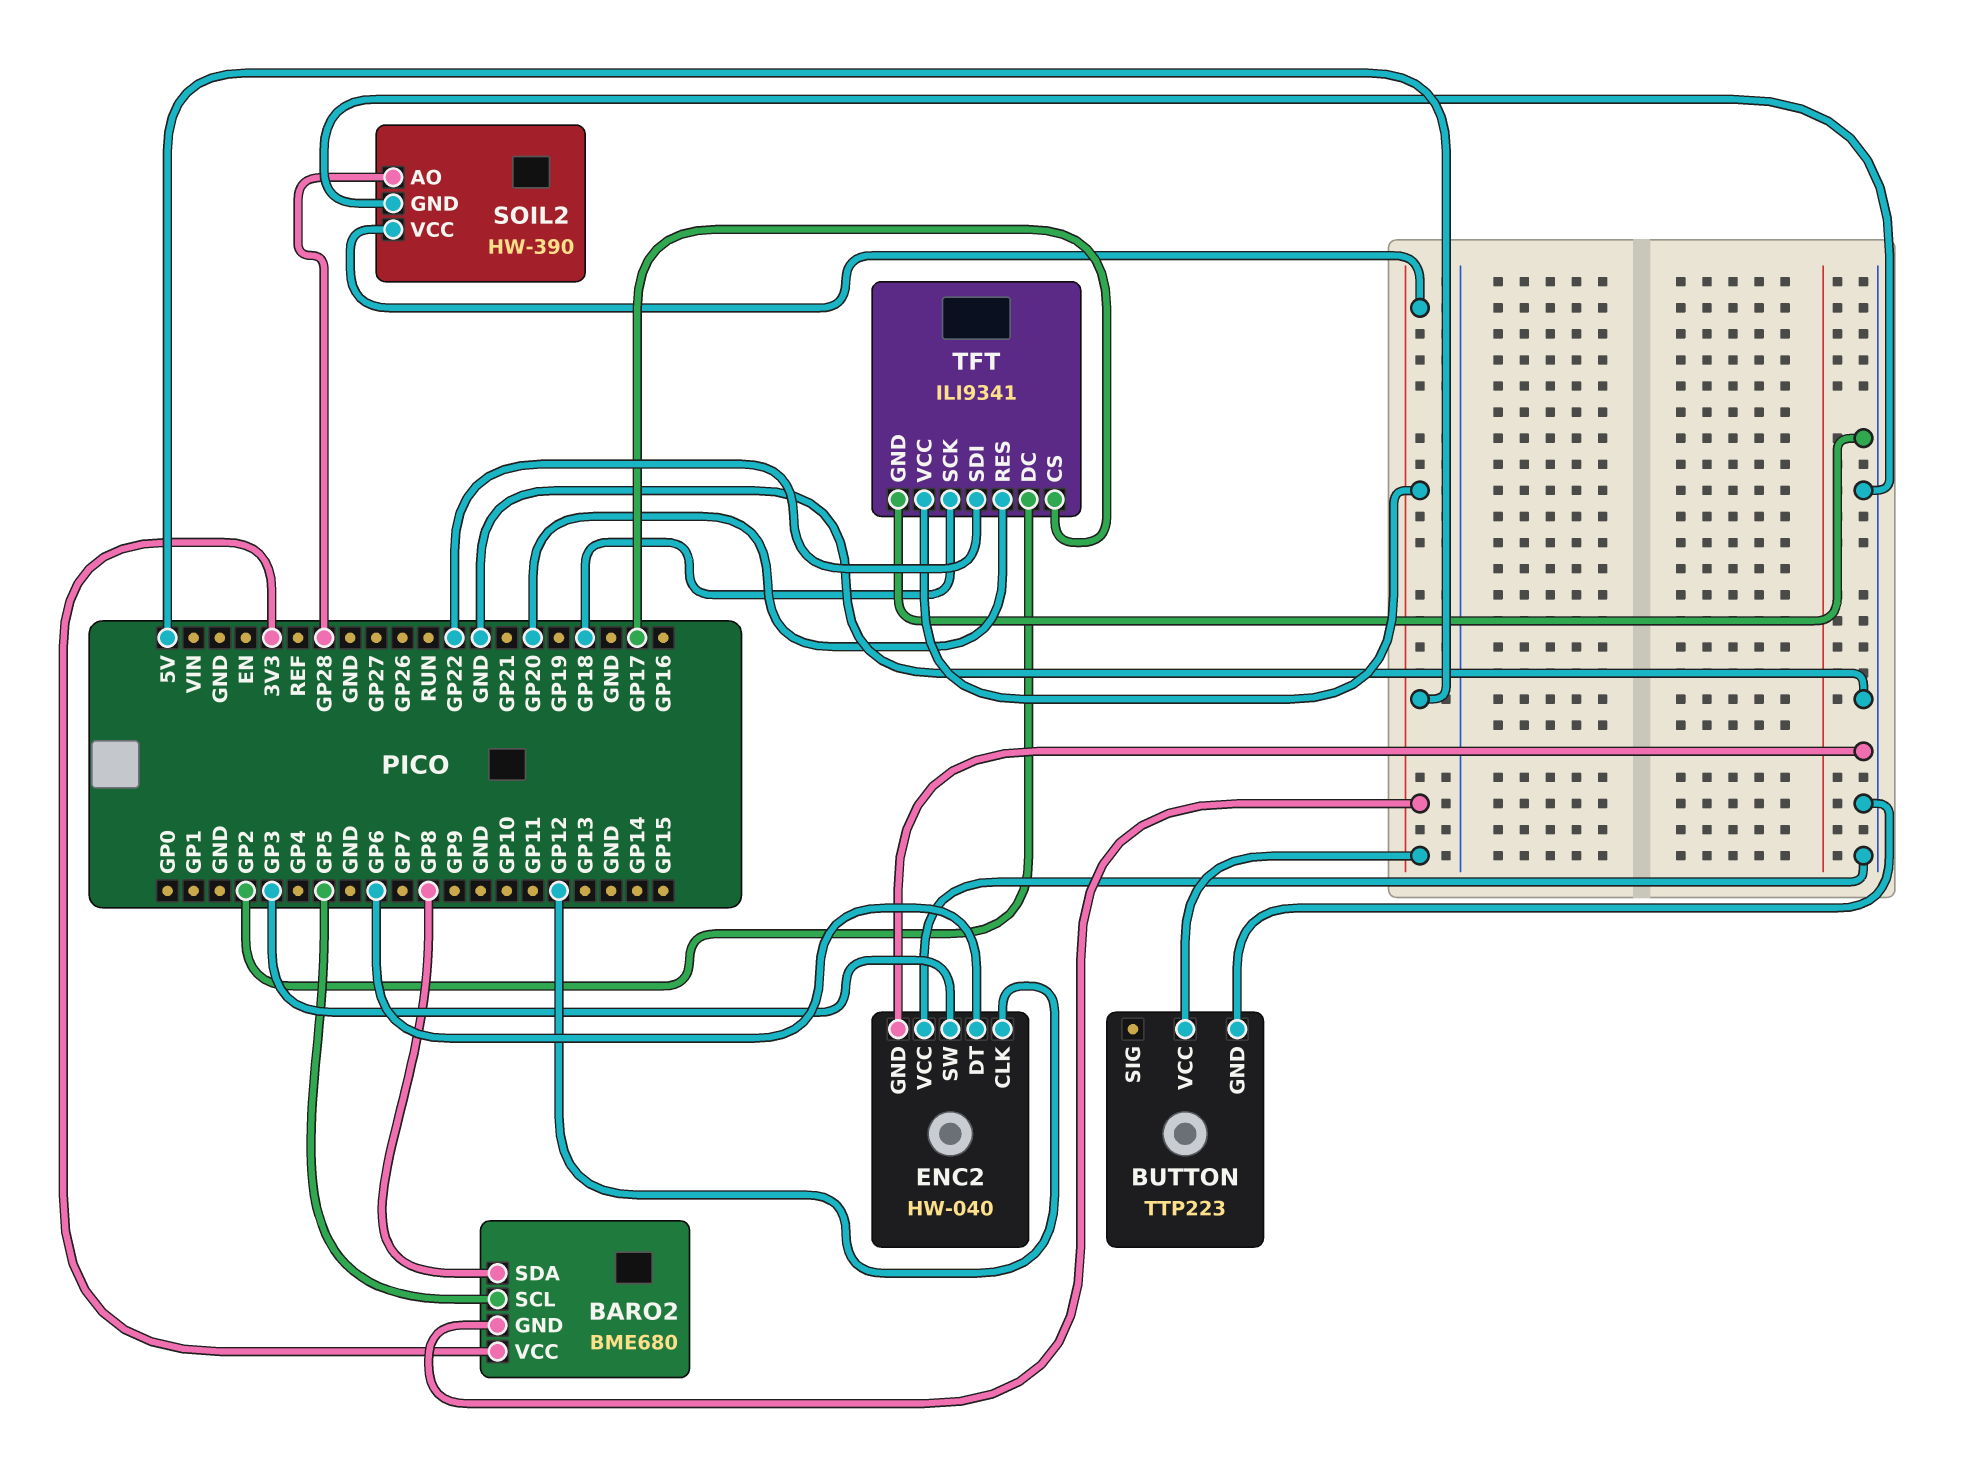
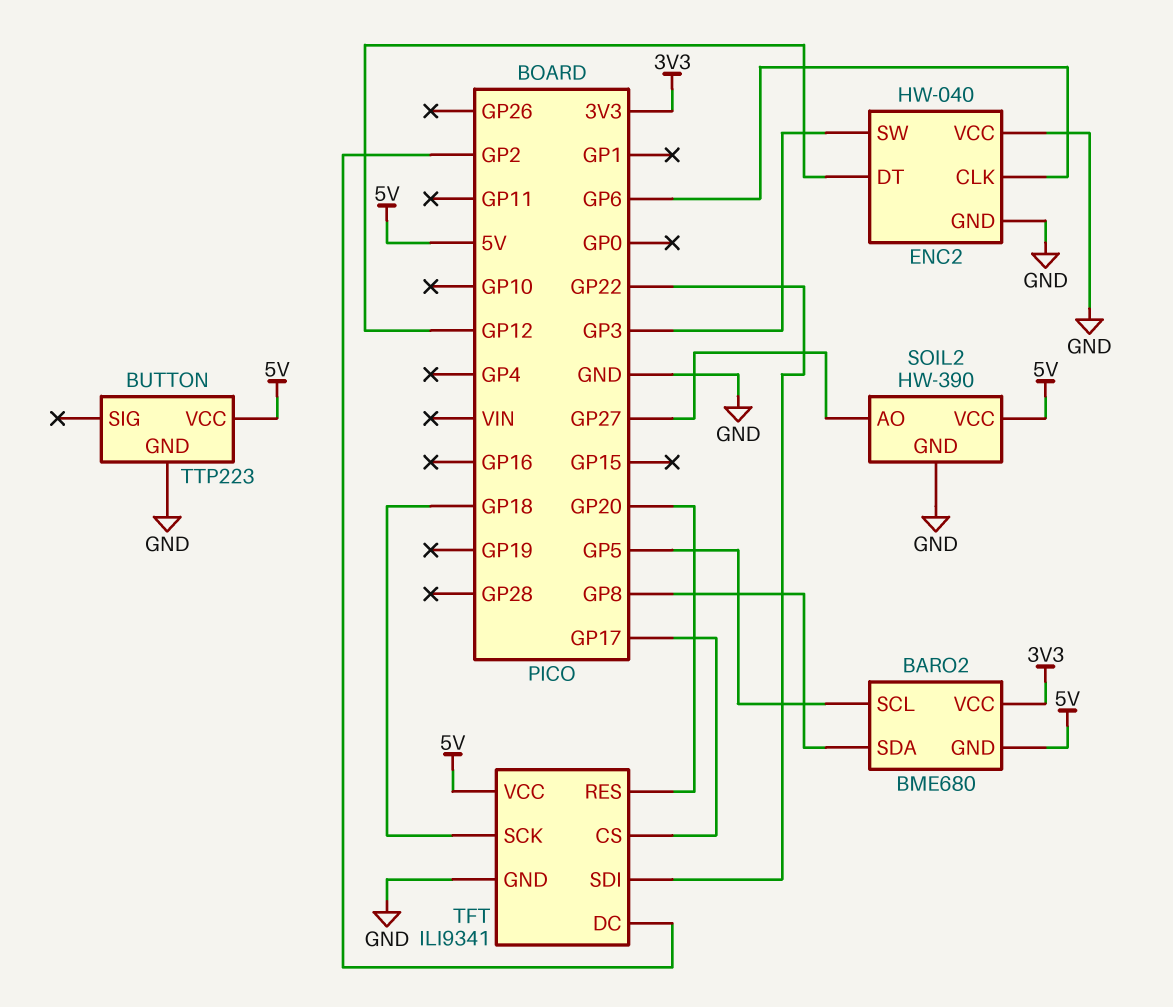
ENC2 pin CLK: GP12 -> GP6
ENC2 pin DT: GP6 -> GP12
SOIL2 pin AO: GP28 -> GP27

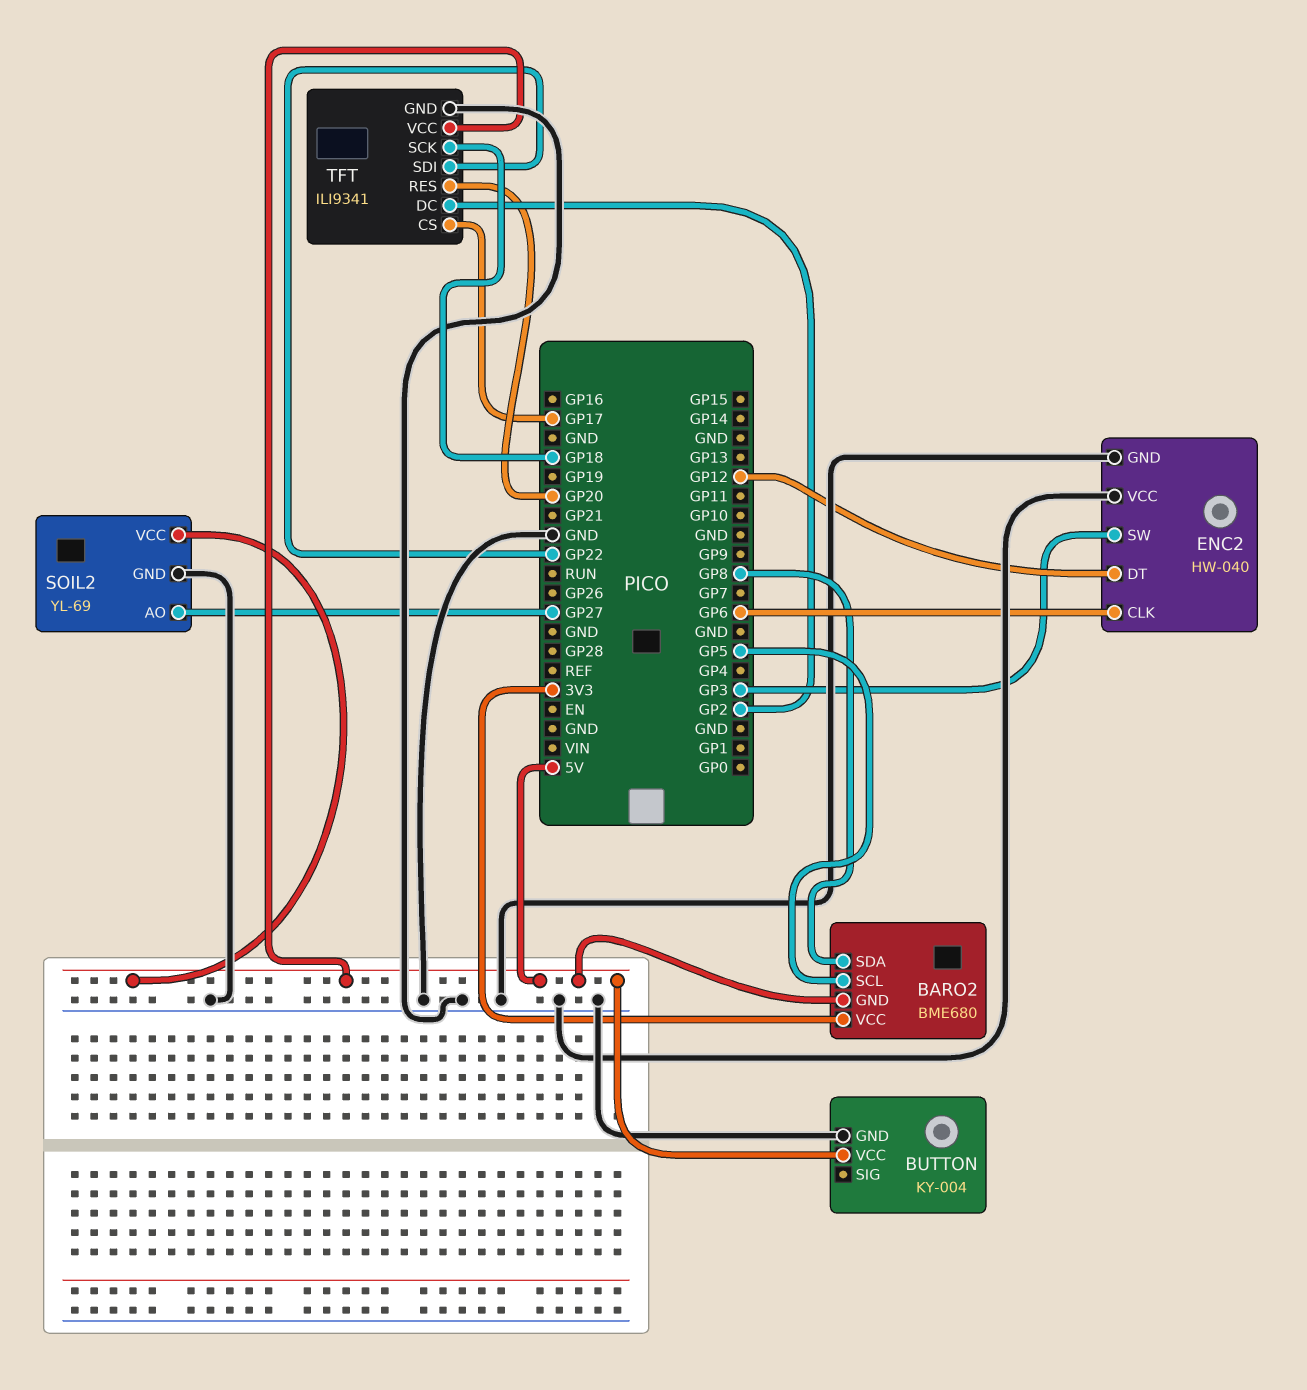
BUTTON: TTP223 -> KY-004
SOIL2: HW-390 -> YL-69

